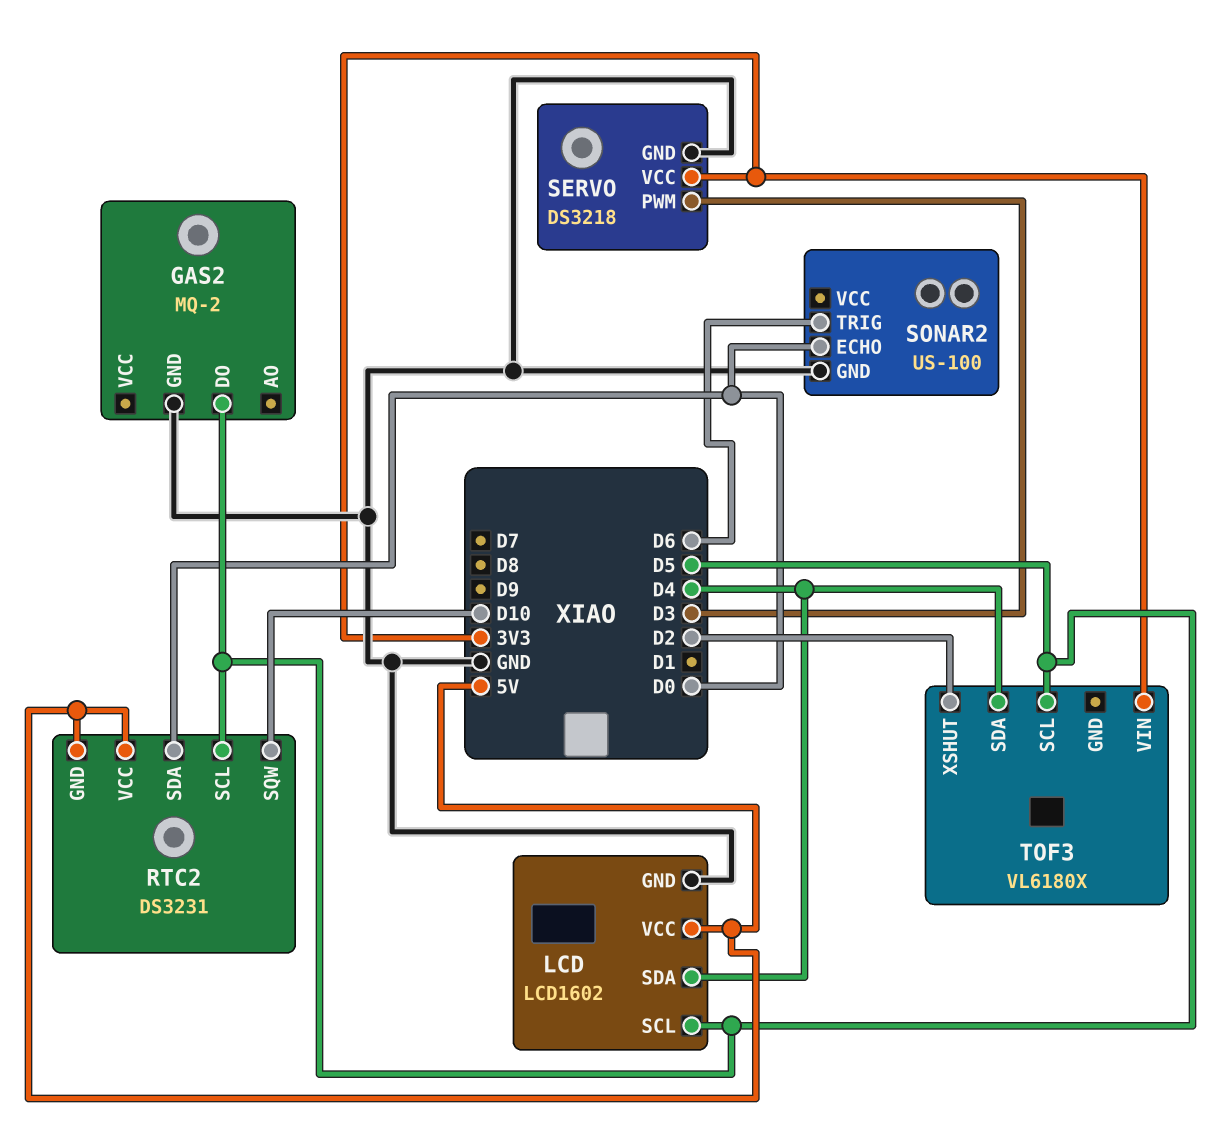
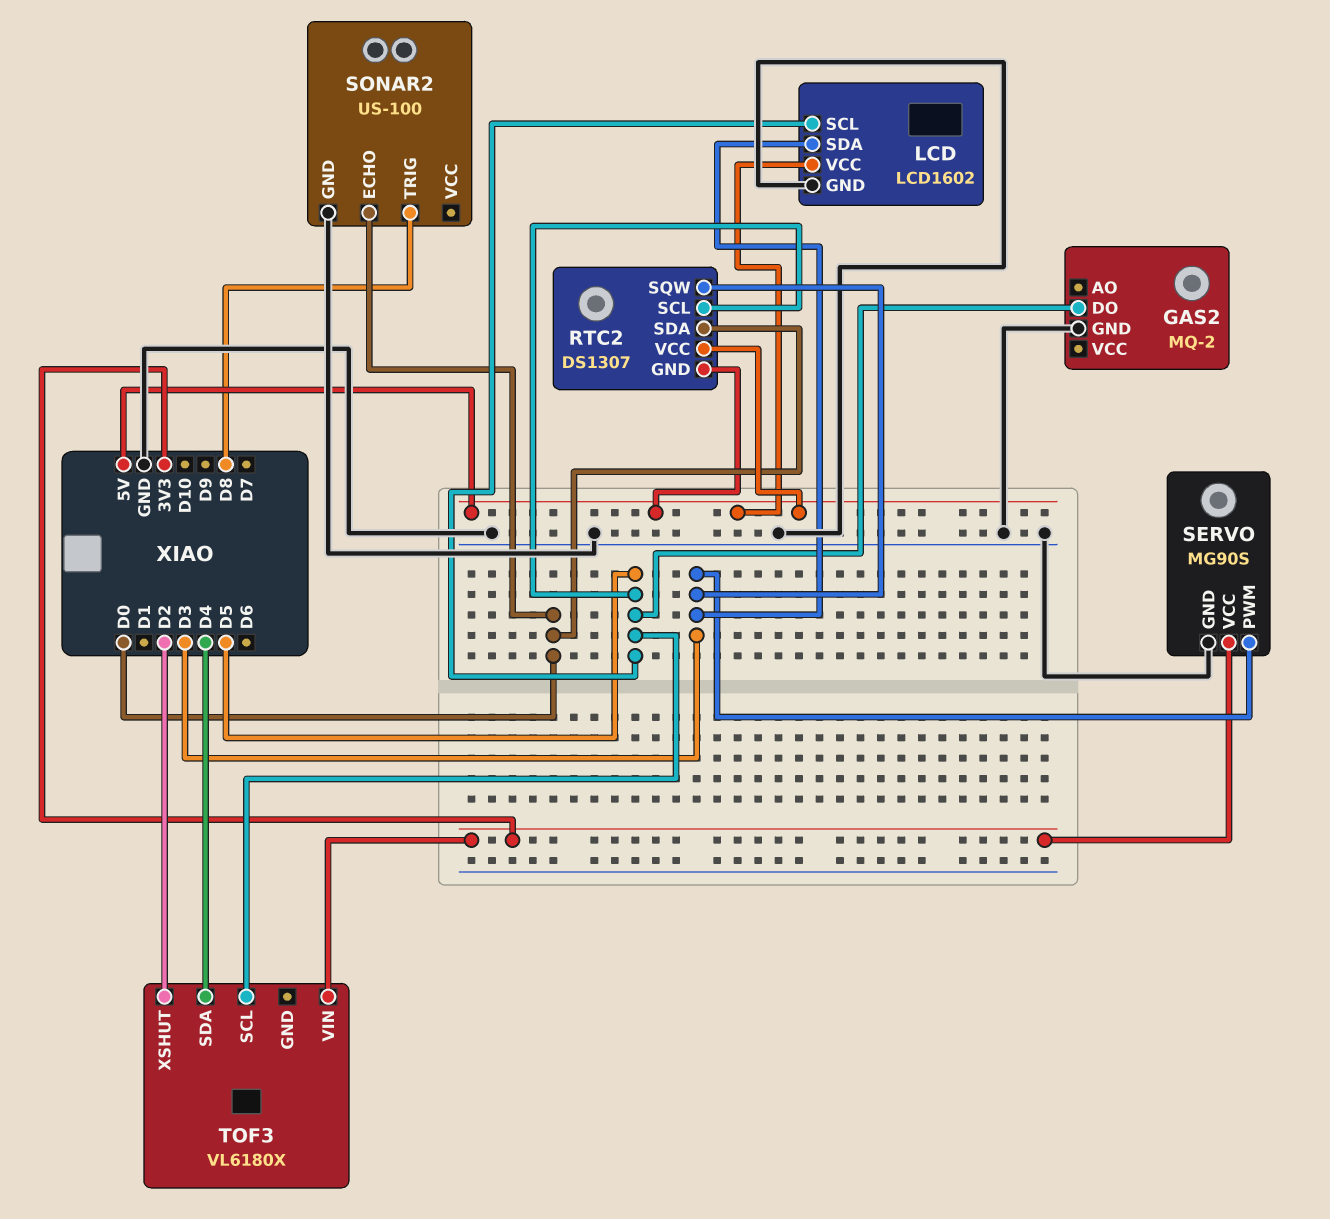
LCD pin SDA: D4 -> D3
RTC2: DS3231 -> DS1307
RTC2 pin SQW: D10 -> D3
SERVO: DS3218 -> MG90S
SONAR2 pin TRIG: D6 -> D8

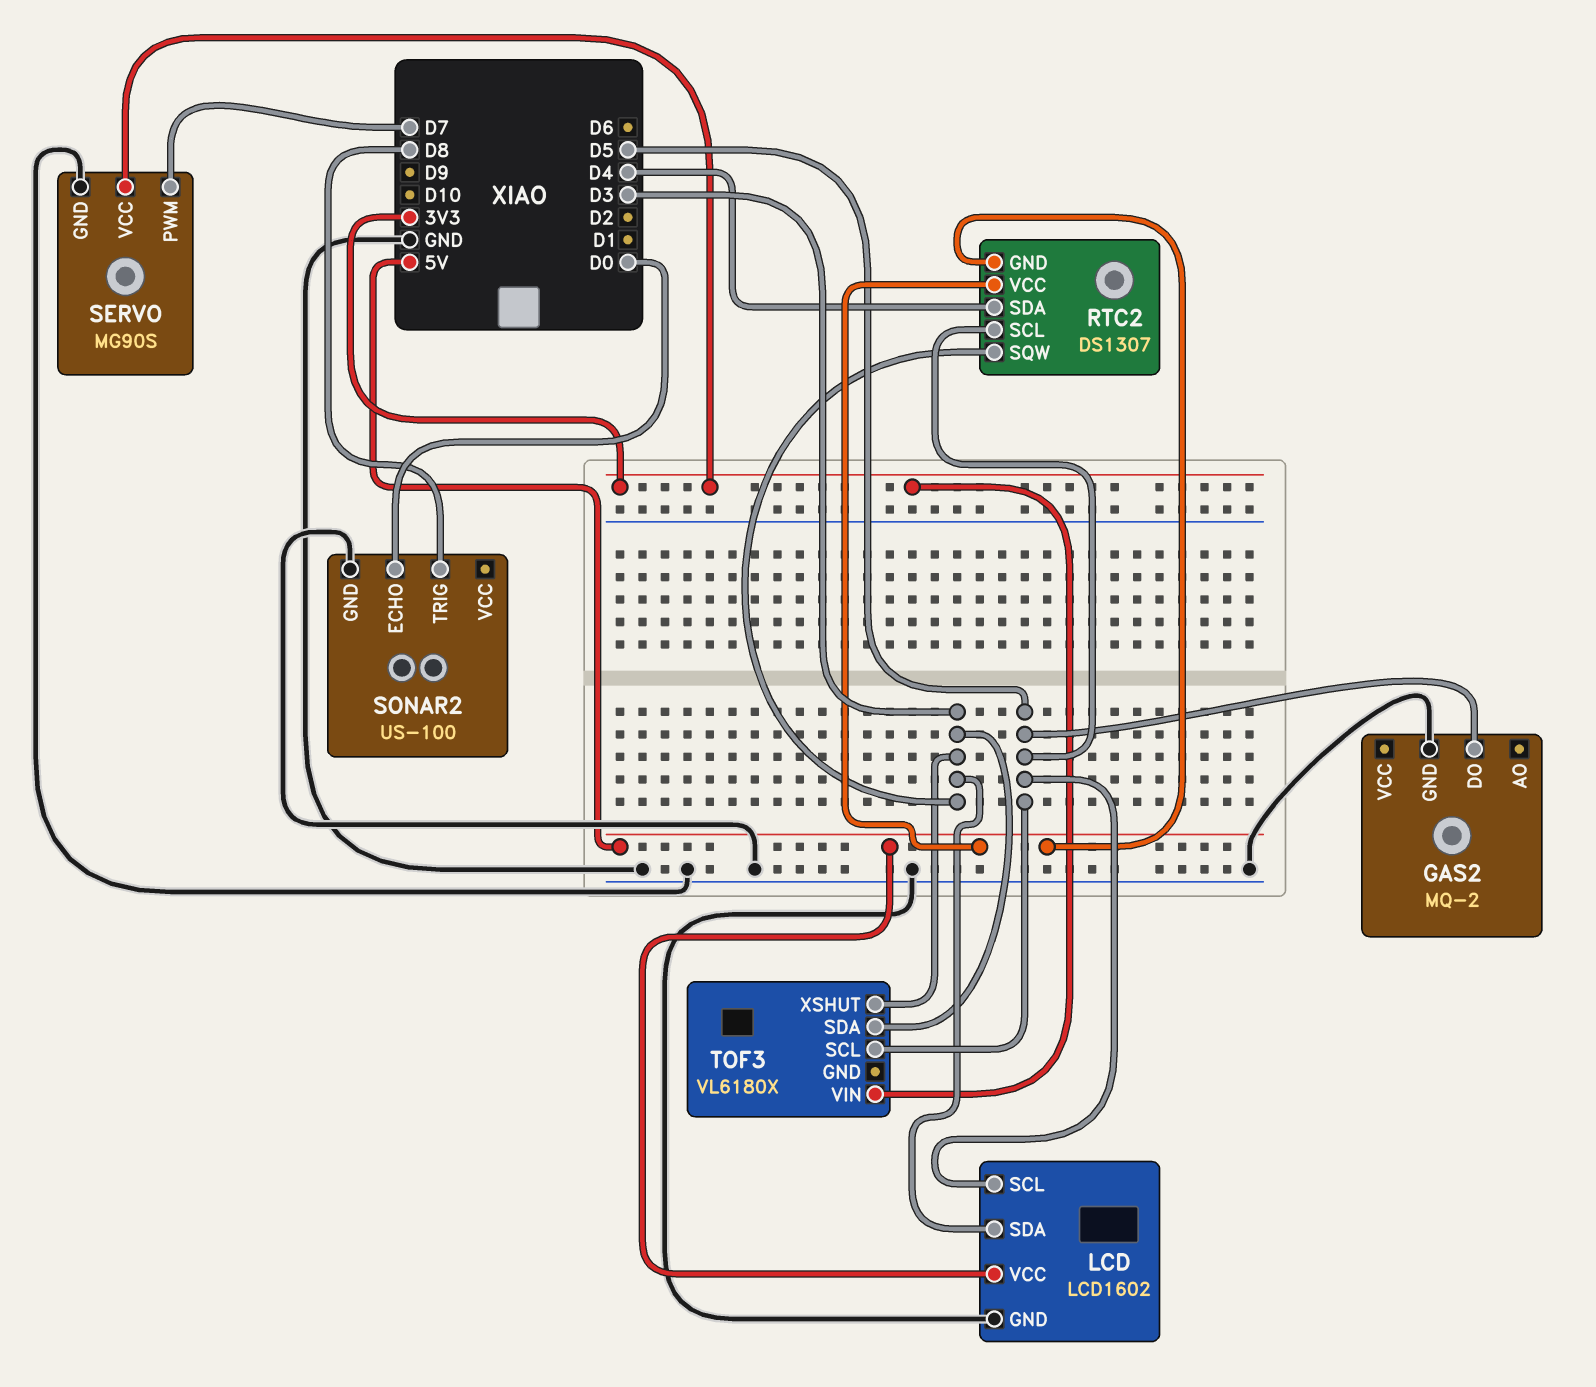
RTC2 pin SDA: D0 -> D4
SERVO pin PWM: D3 -> D7
TOF3 pin SDA: D4 -> D3
TOF3 pin XSHUT: D2 -> D3

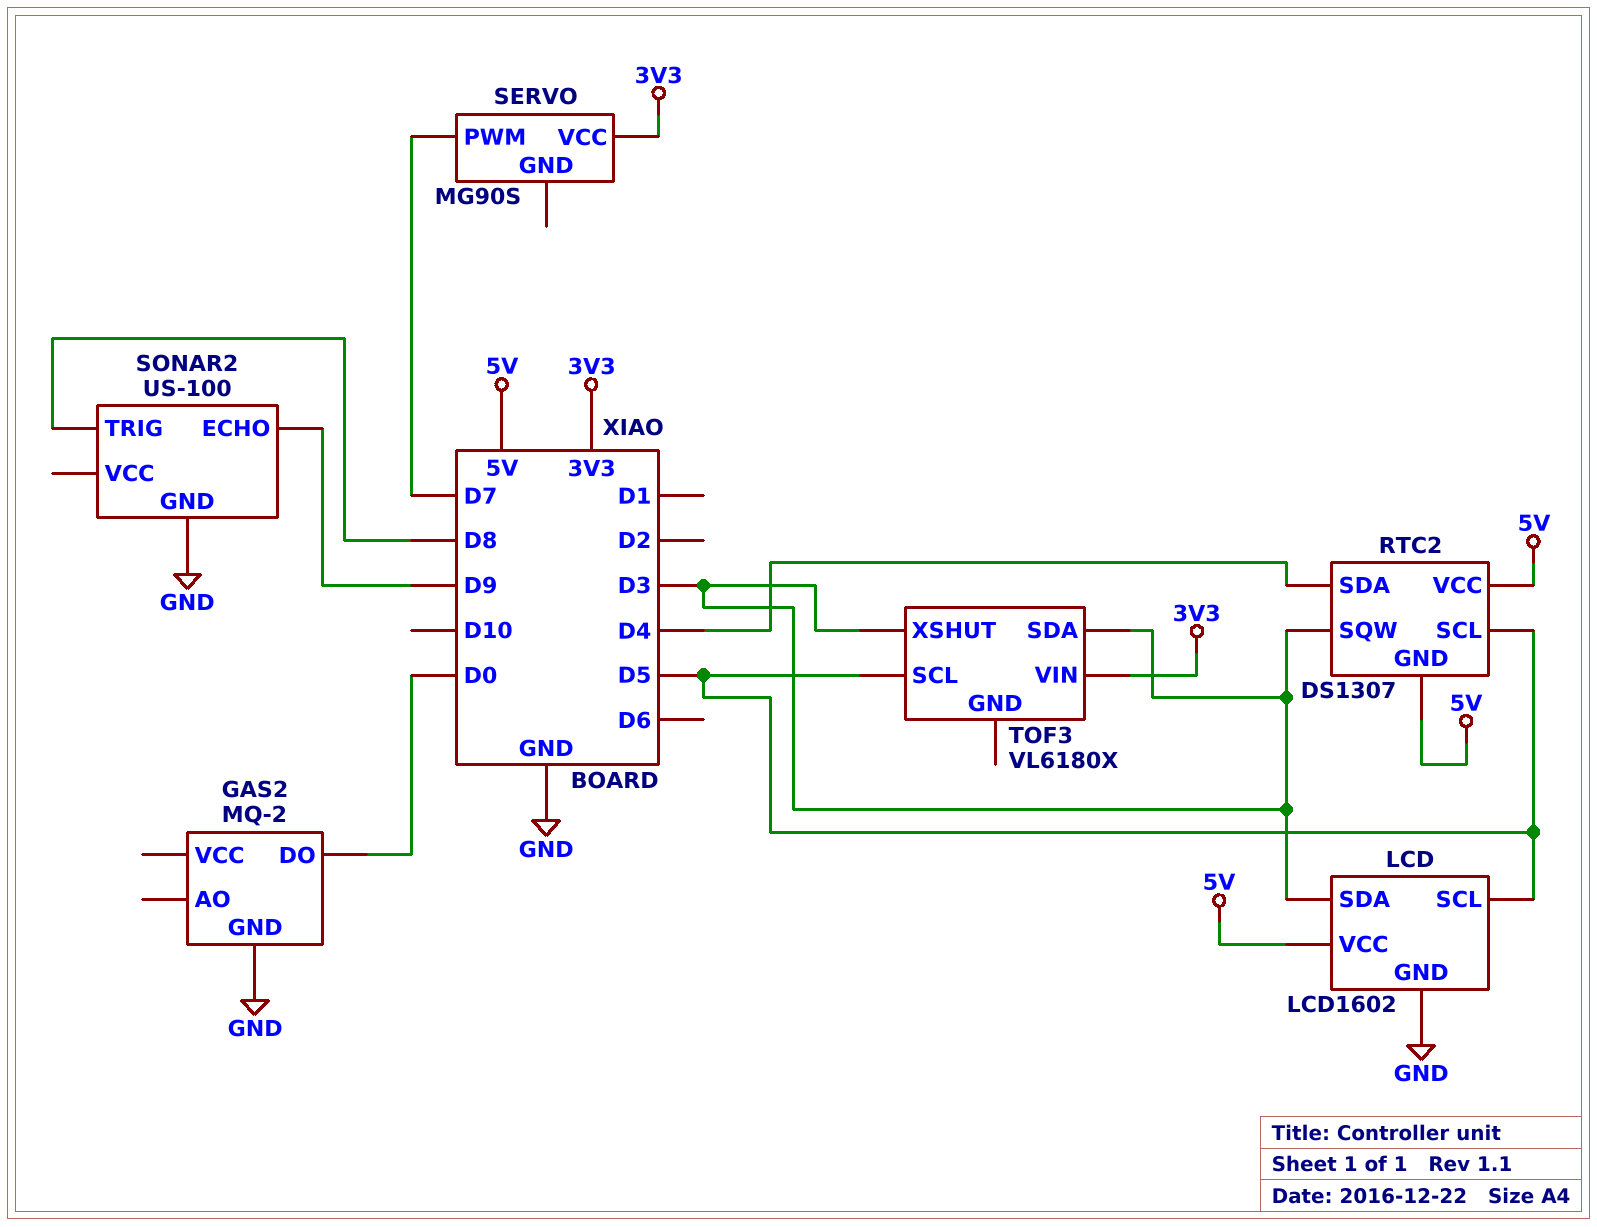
GAS2 pin DO: D5 -> D0
SERVO pin GND: GND -> none
SONAR2 pin ECHO: D0 -> D9

